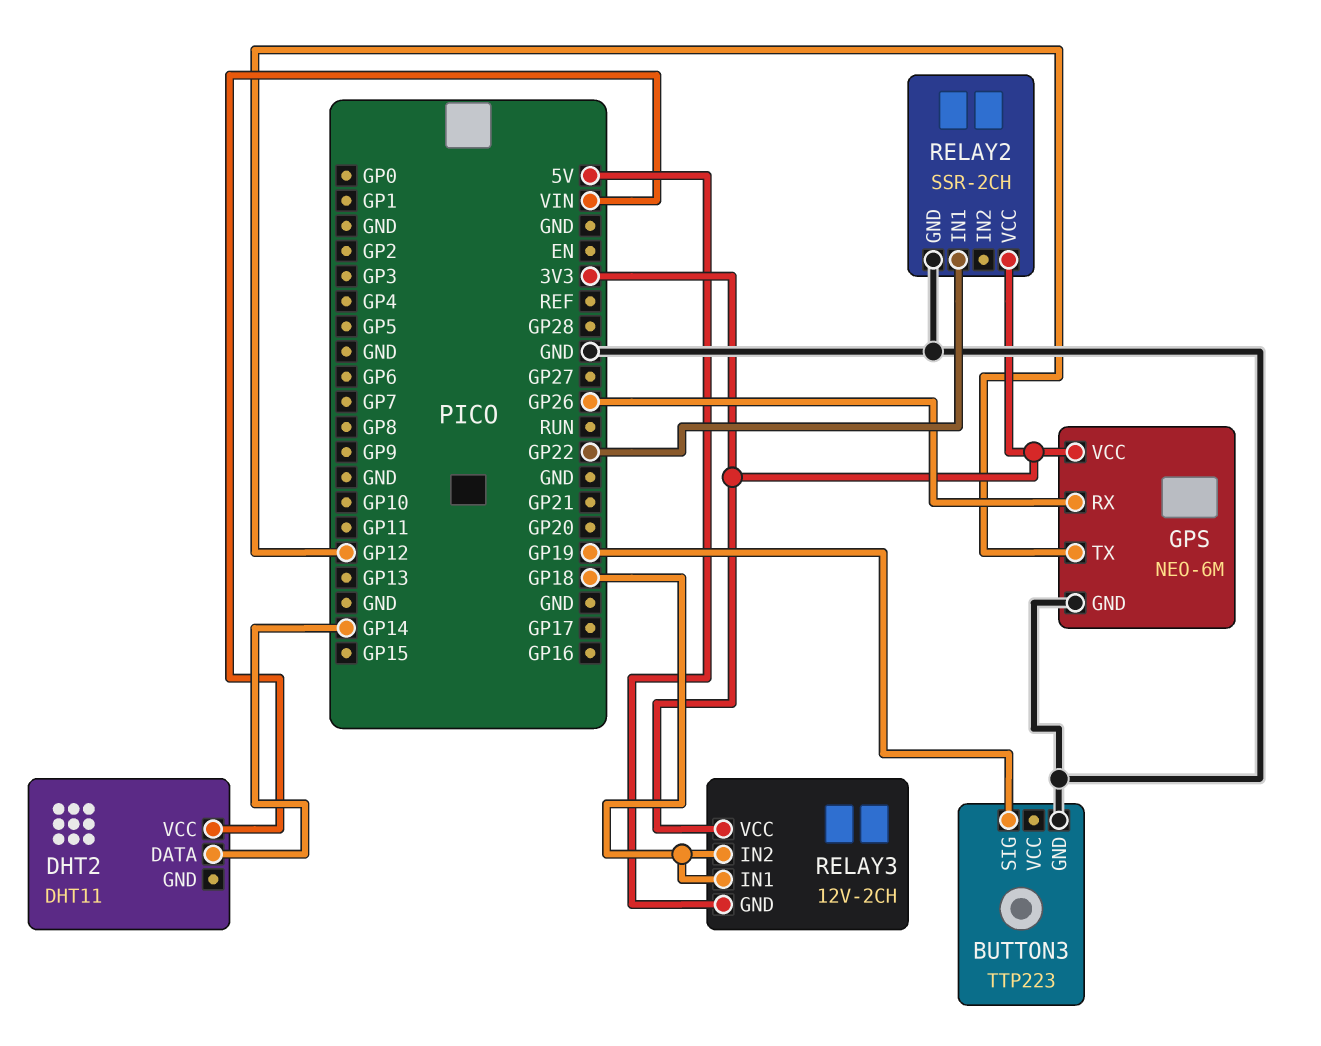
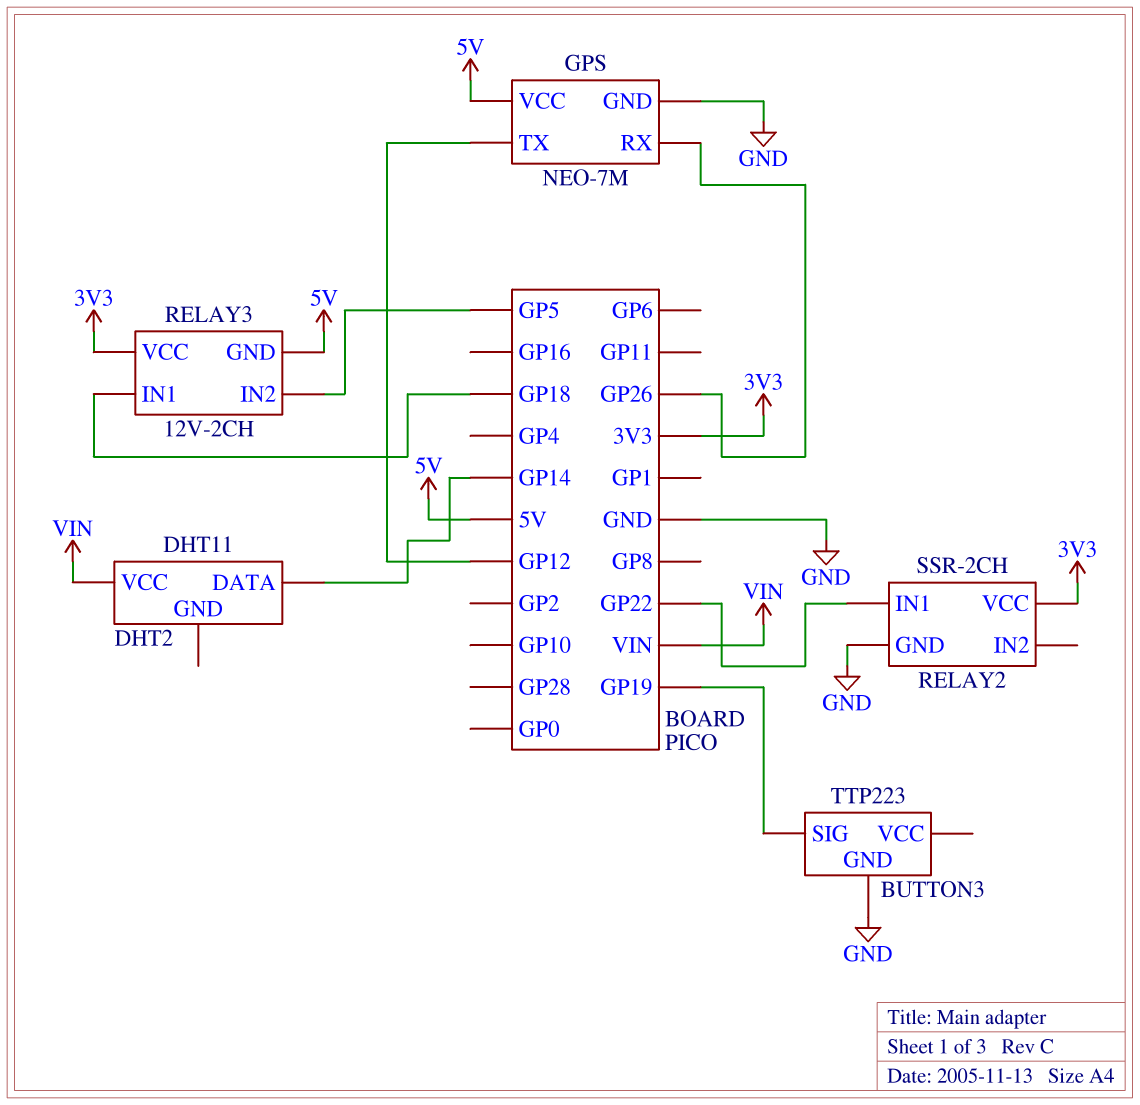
GPS: NEO-6M -> NEO-7M
GPS pin VCC: 3V3 -> 5V
RELAY3 pin IN2: GP18 -> GP5

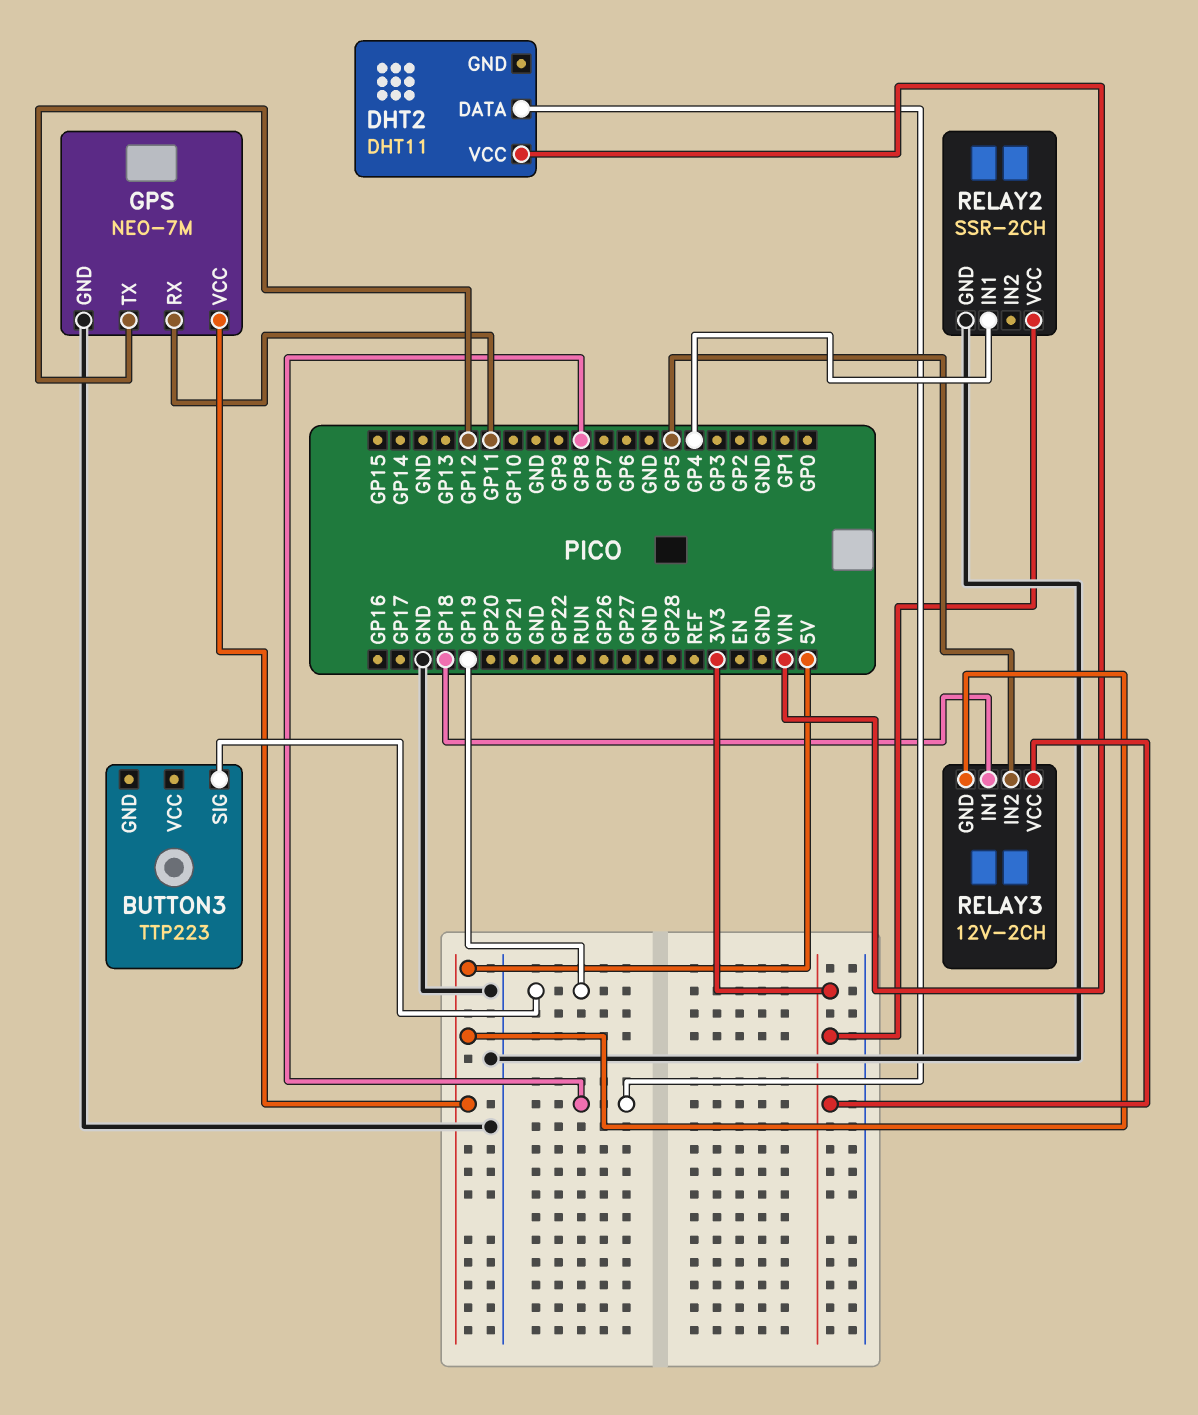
BUTTON3 pin GND: GND -> none
DHT2 pin DATA: GP14 -> GP8
GPS pin RX: GP26 -> GP11
RELAY2 pin IN1: GP22 -> GP4

